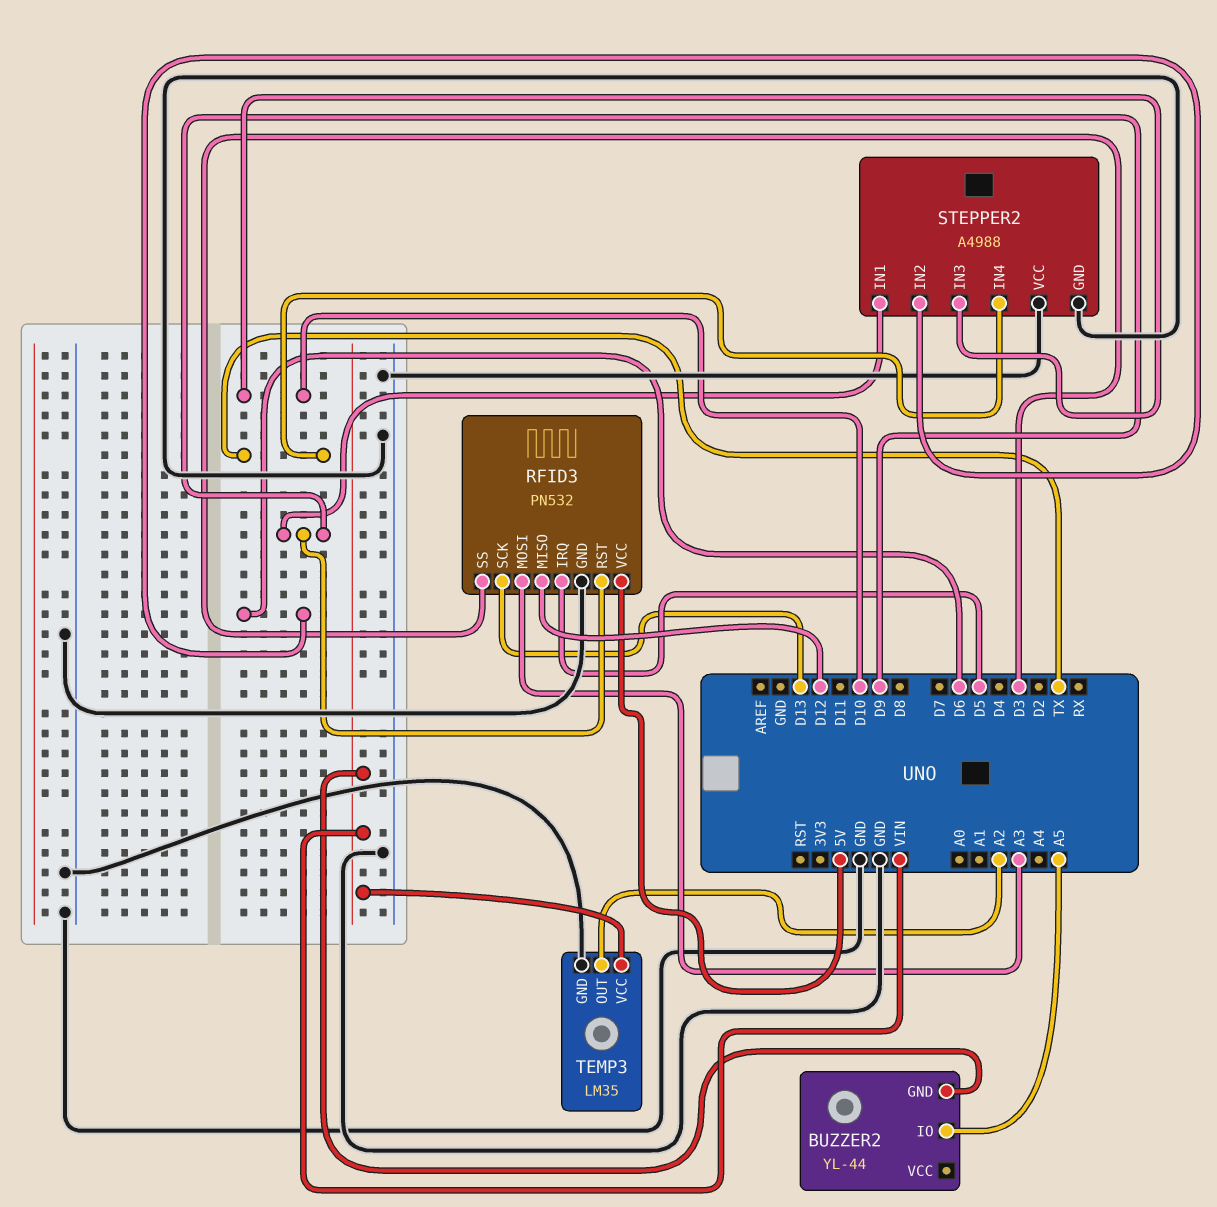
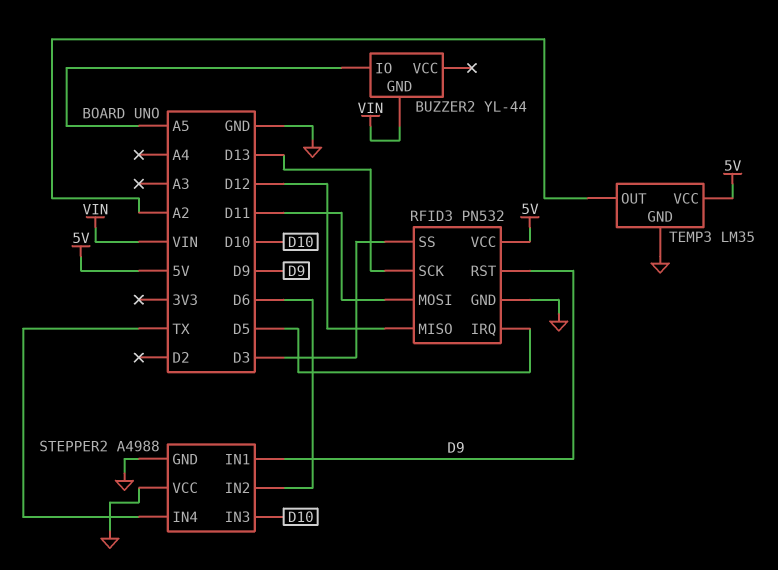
RFID3 pin MOSI: A3 -> D11
TEMP3 pin VCC: VIN -> 5V

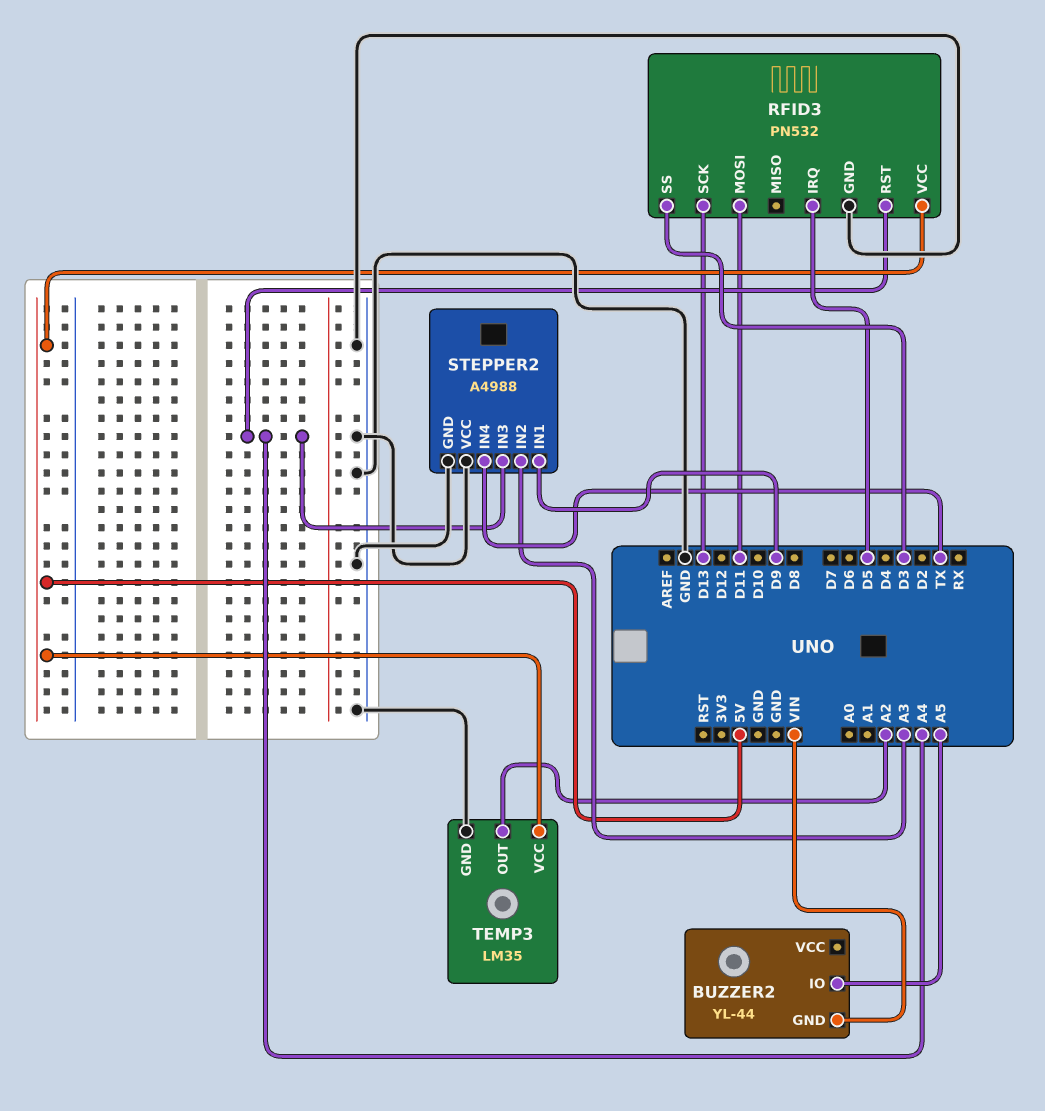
RFID3 pin MISO: D12 -> none
RFID3 pin RST: D9 -> A4
STEPPER2 pin IN2: D6 -> A3
STEPPER2 pin IN3: D10 -> A4

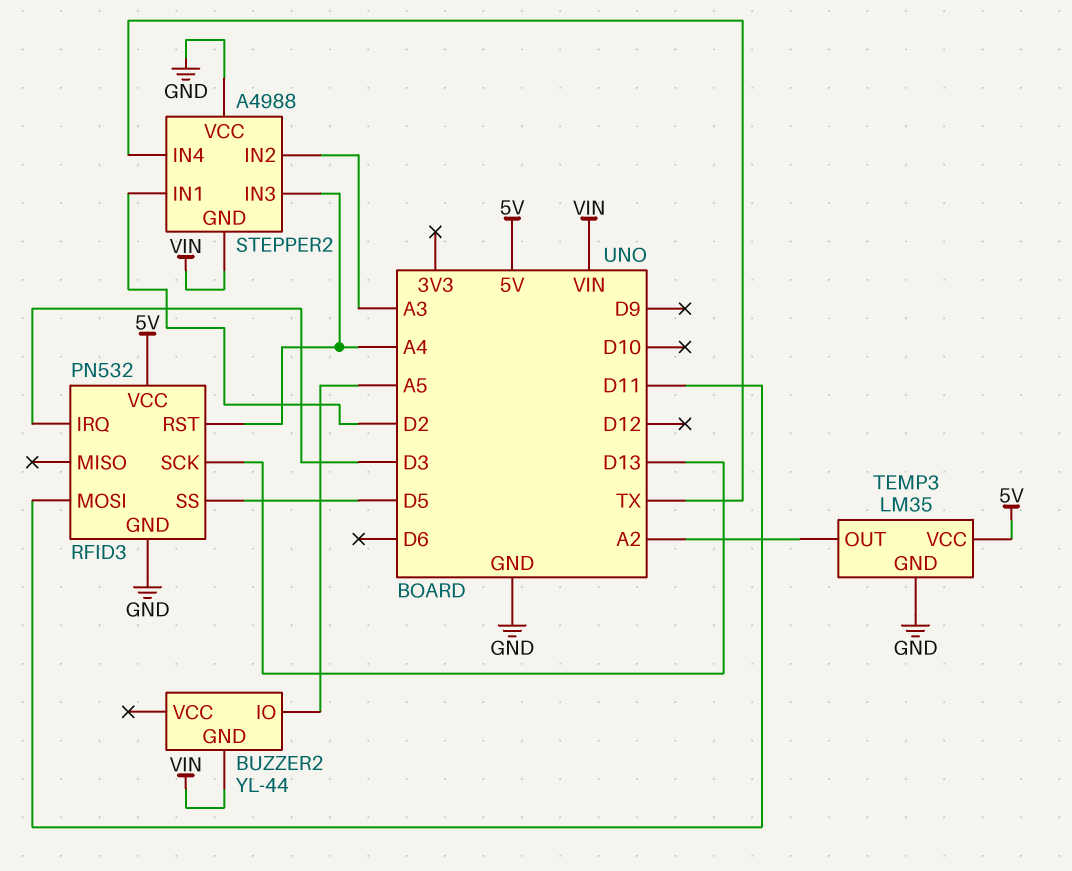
RFID3 pin IRQ: D5 -> D3
RFID3 pin SS: D3 -> D5
STEPPER2 pin GND: GND -> VIN
STEPPER2 pin IN1: D9 -> D2

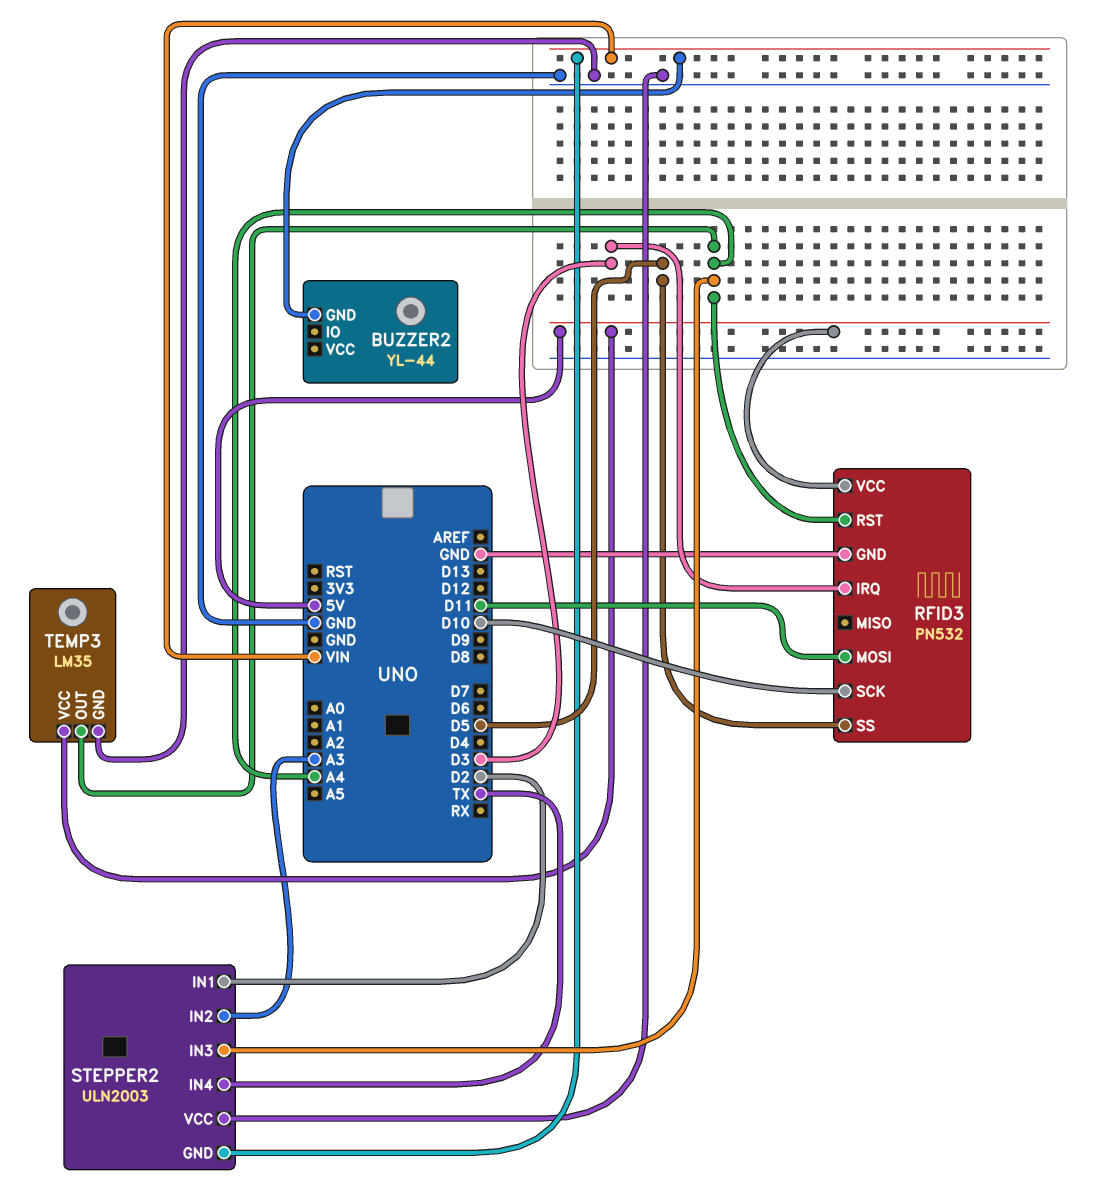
BUZZER2 pin IO: A5 -> none
RFID3 pin SCK: D13 -> D10
STEPPER2: A4988 -> ULN2003
TEMP3 pin OUT: A2 -> A4

